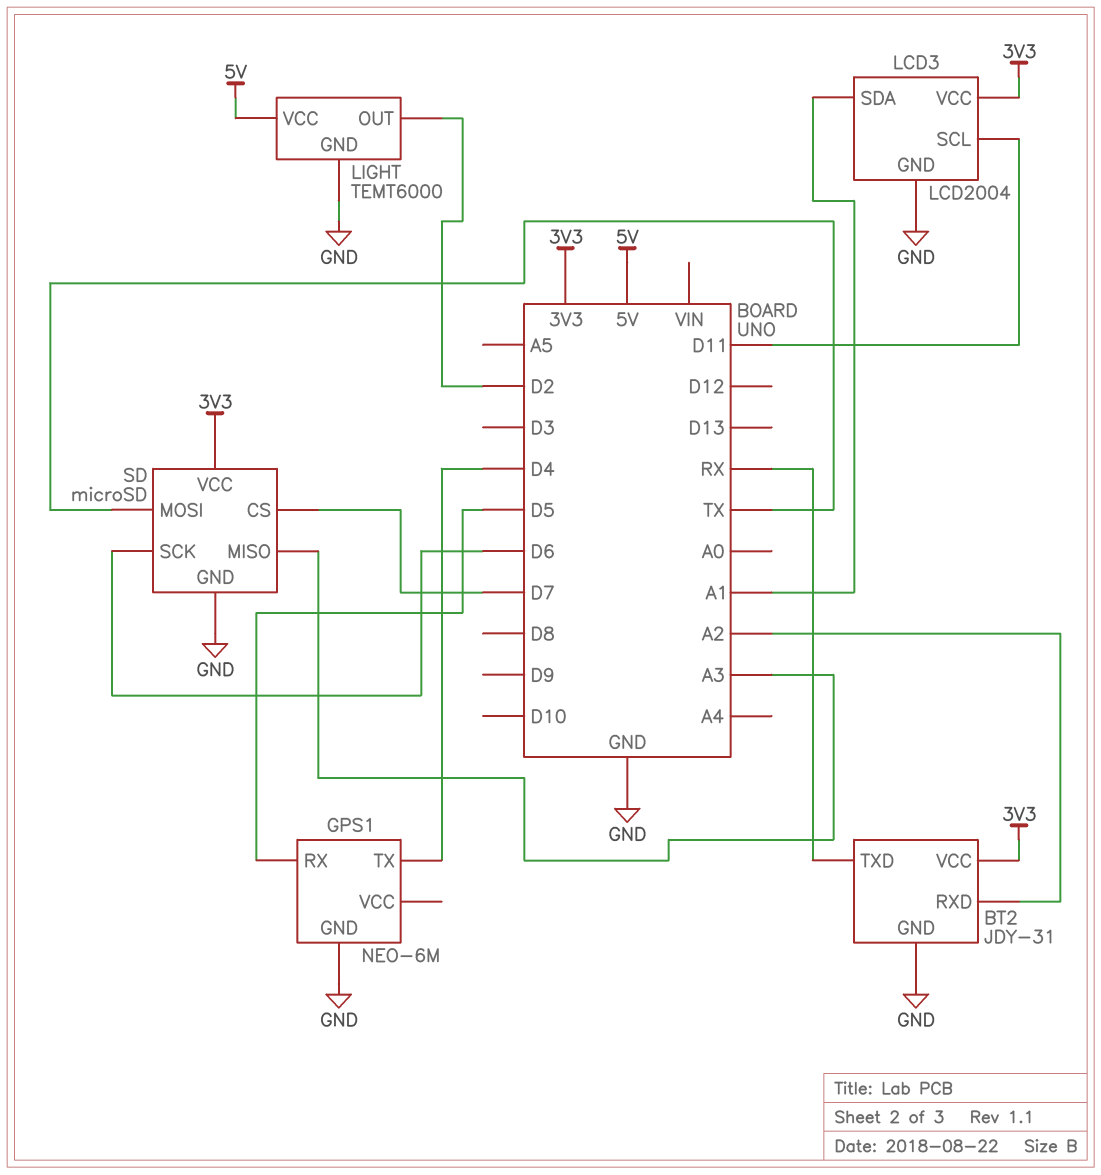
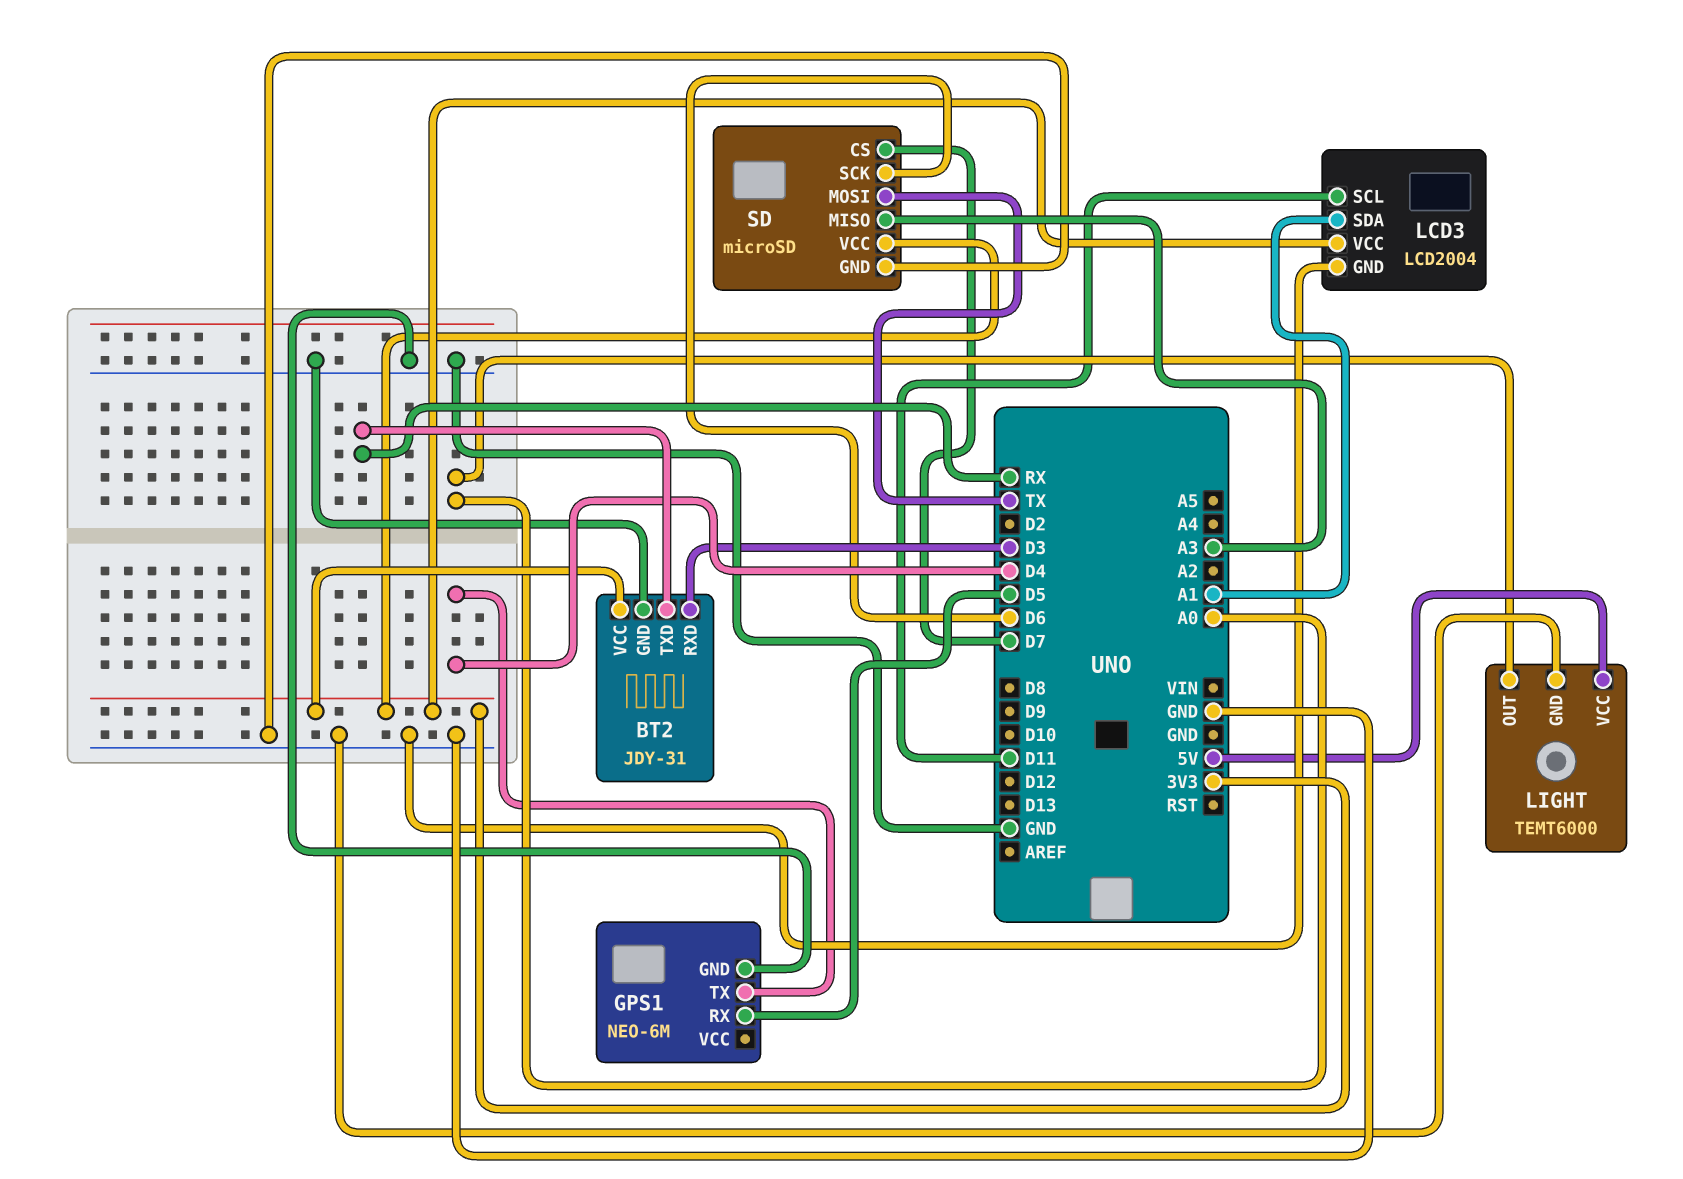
BT2 pin RXD: A2 -> D3
LIGHT pin OUT: D2 -> A0

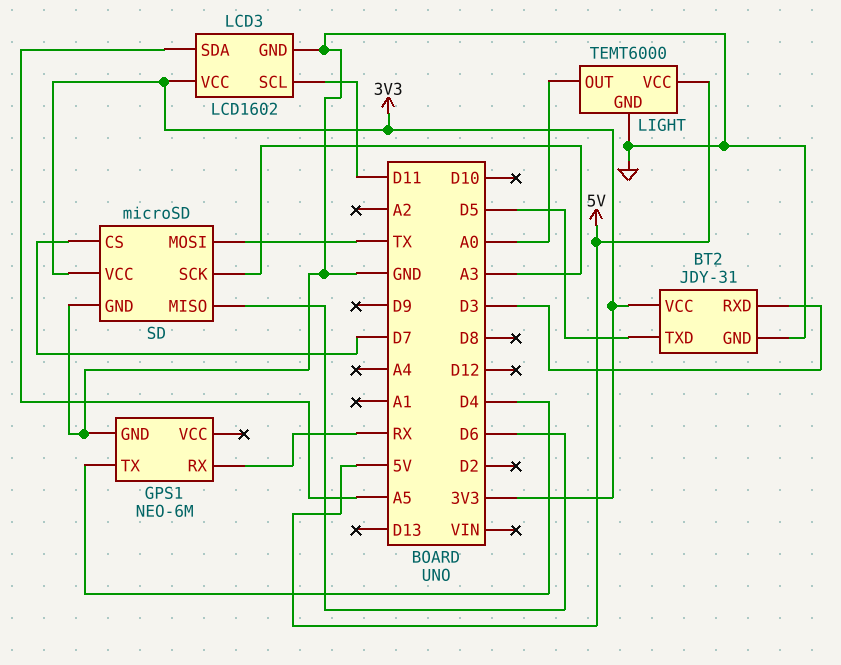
BT2 pin TXD: RX -> D5
GPS1 pin RX: D5 -> RX
LCD3: LCD2004 -> LCD1602
LCD3 pin SDA: A1 -> A5
SD pin MISO: A3 -> D6
SD pin SCK: D6 -> A3

